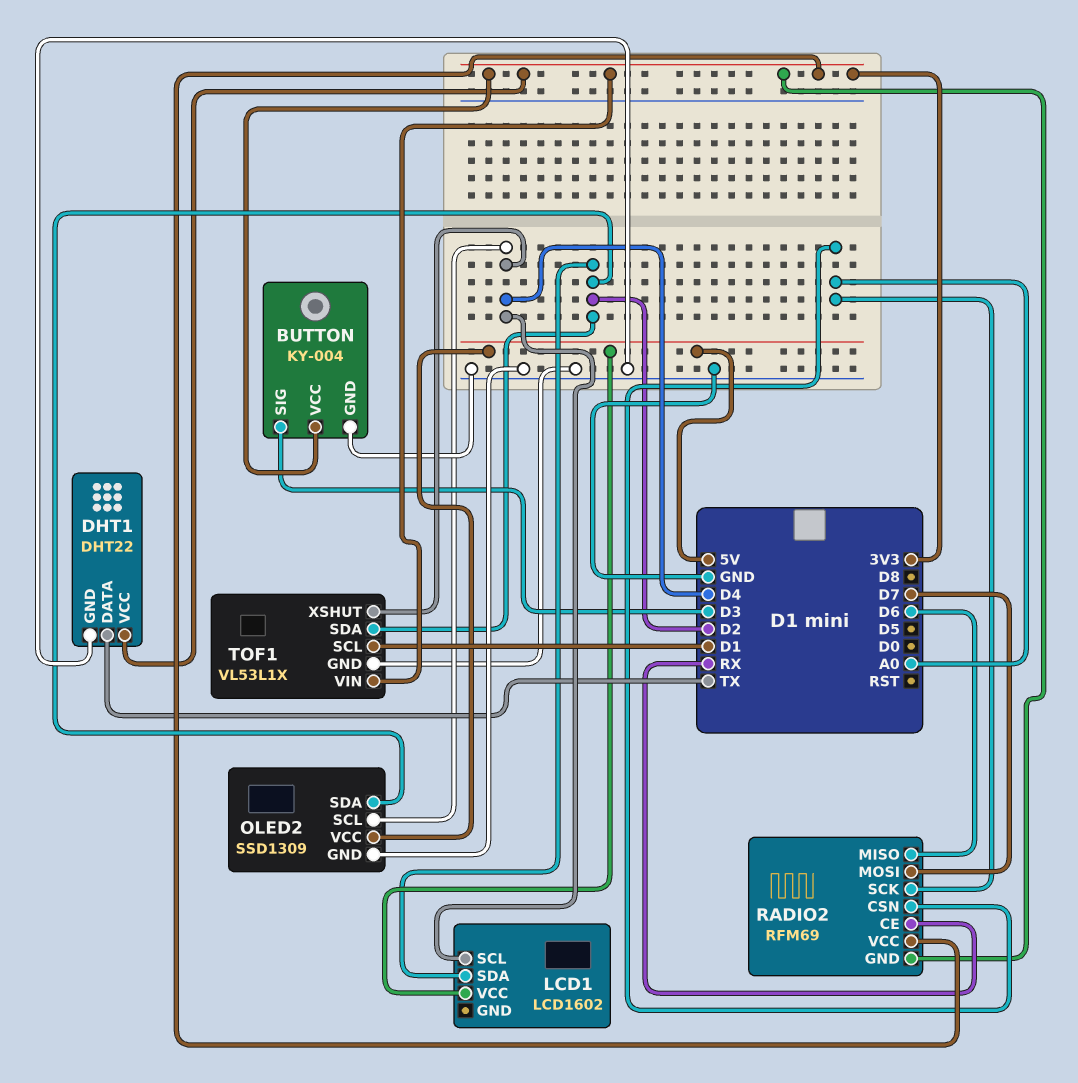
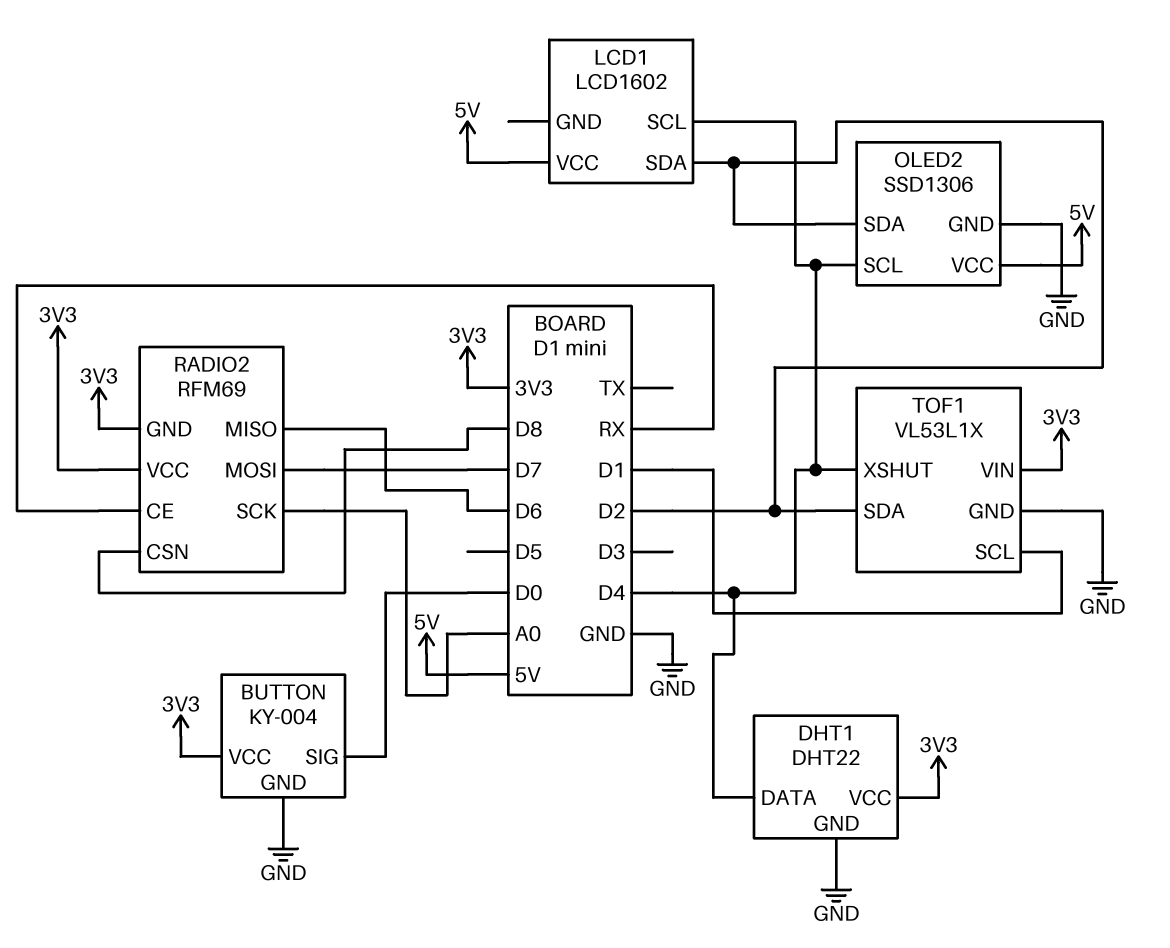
BUTTON pin SIG: D3 -> D0
DHT1 pin DATA: TX -> D4
OLED2: SSD1309 -> SSD1306
RADIO2 pin CSN: A0 -> D8

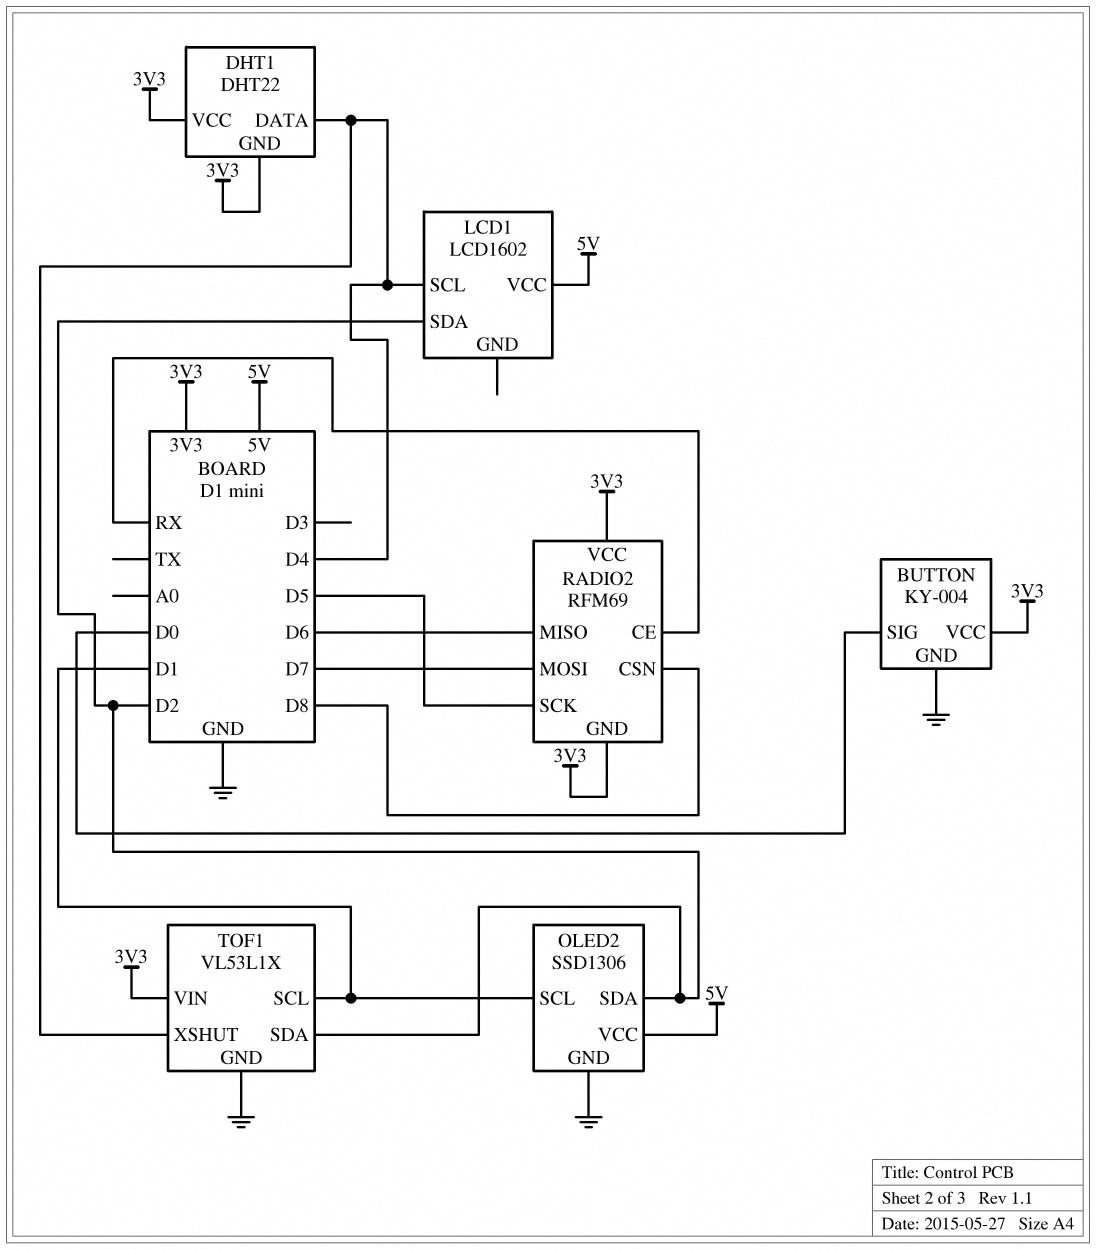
DHT1 pin GND: GND -> 3V3
OLED2 pin SCL: D4 -> D1
RADIO2 pin SCK: A0 -> D5

